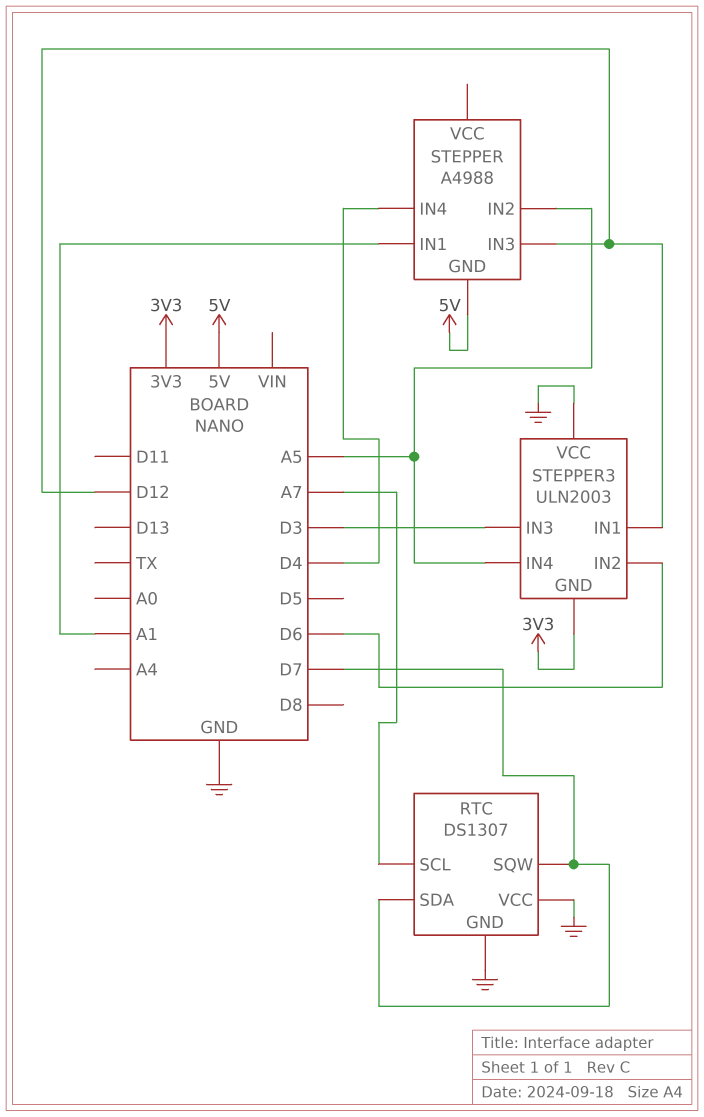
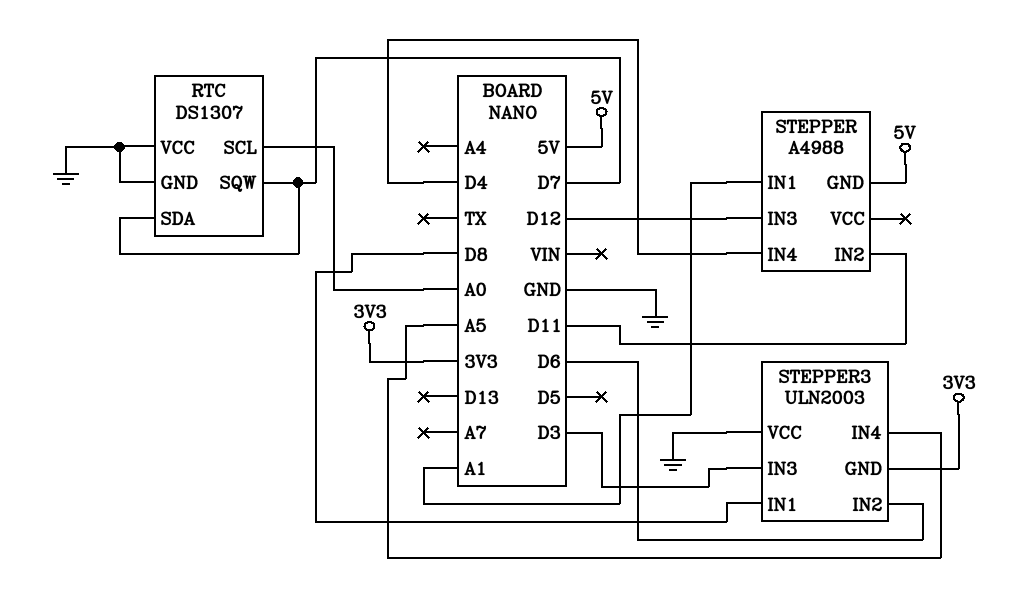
RTC pin SCL: A7 -> A0
STEPPER pin IN2: A5 -> D11
STEPPER3 pin IN1: D12 -> D8

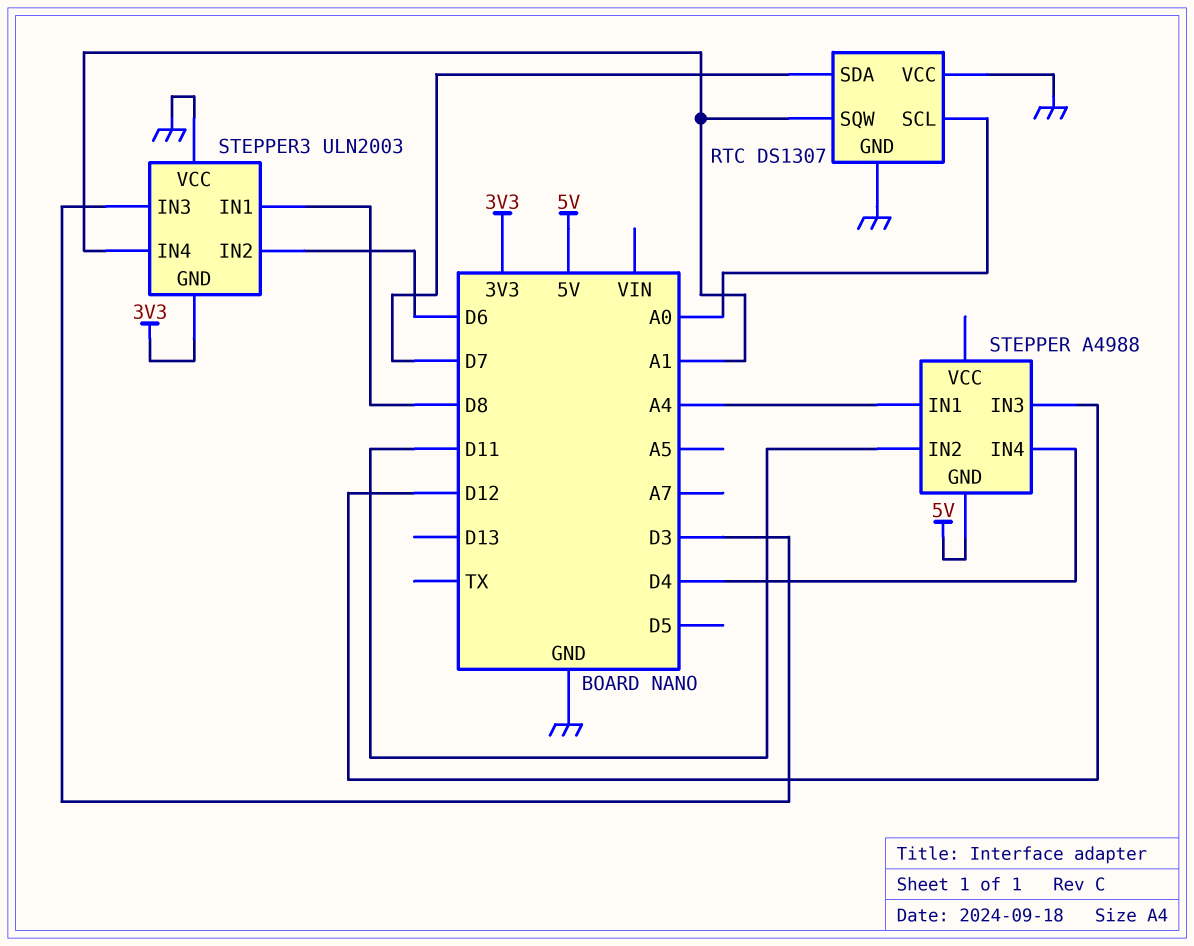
RTC pin SQW: D7 -> A1
STEPPER pin IN1: A1 -> A4
STEPPER3 pin IN4: A5 -> A1

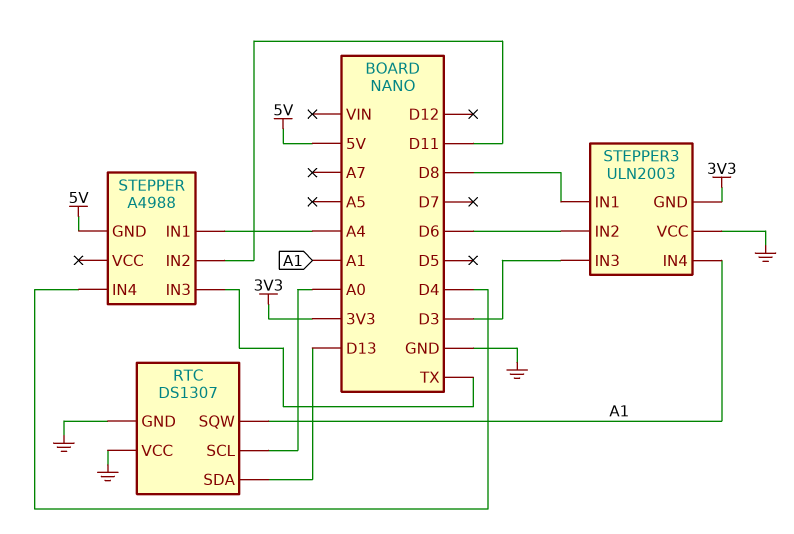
RTC pin SDA: D7 -> D13
STEPPER pin IN3: D12 -> TX

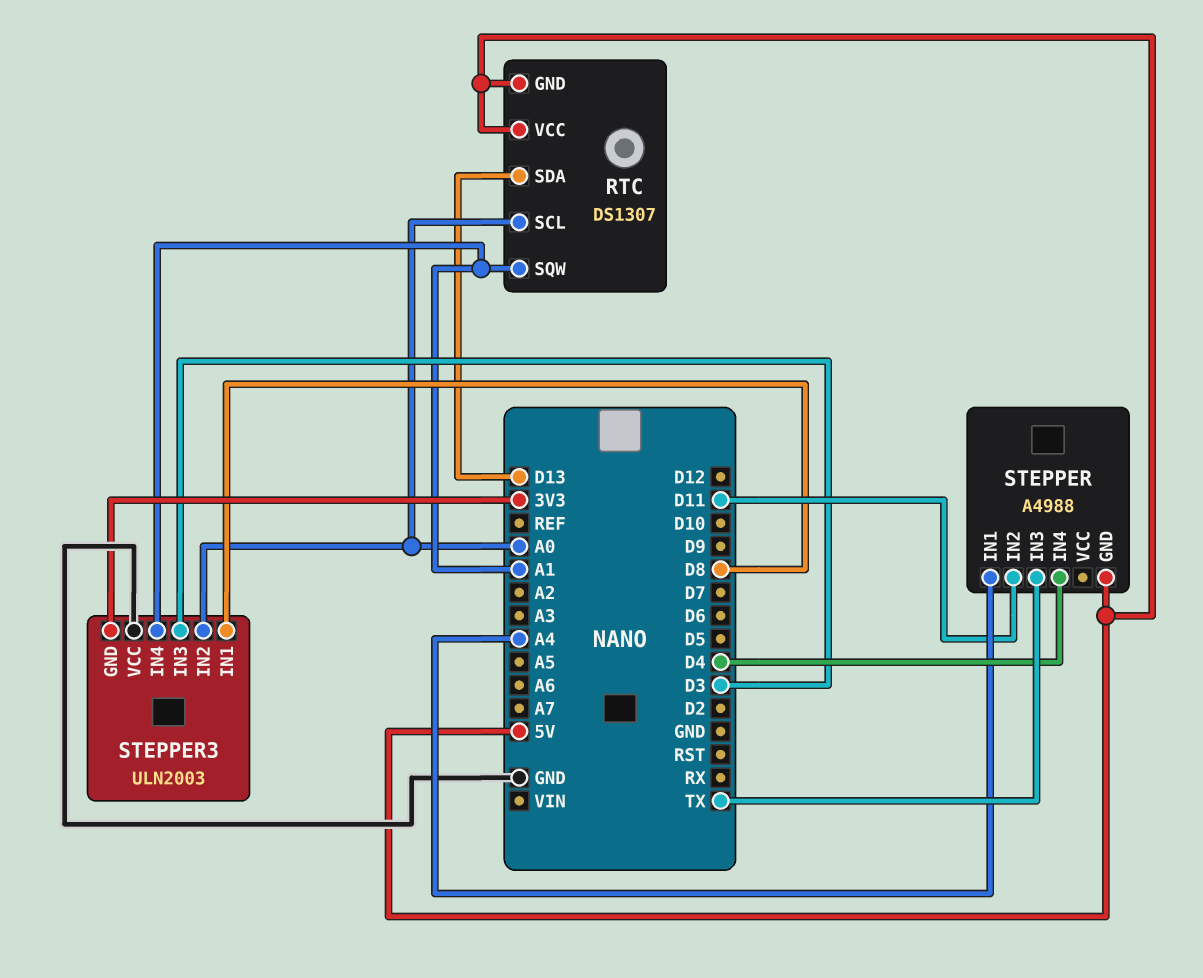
RTC pin GND: GND -> 5V
RTC pin VCC: GND -> 5V
STEPPER3 pin IN2: D6 -> A0

